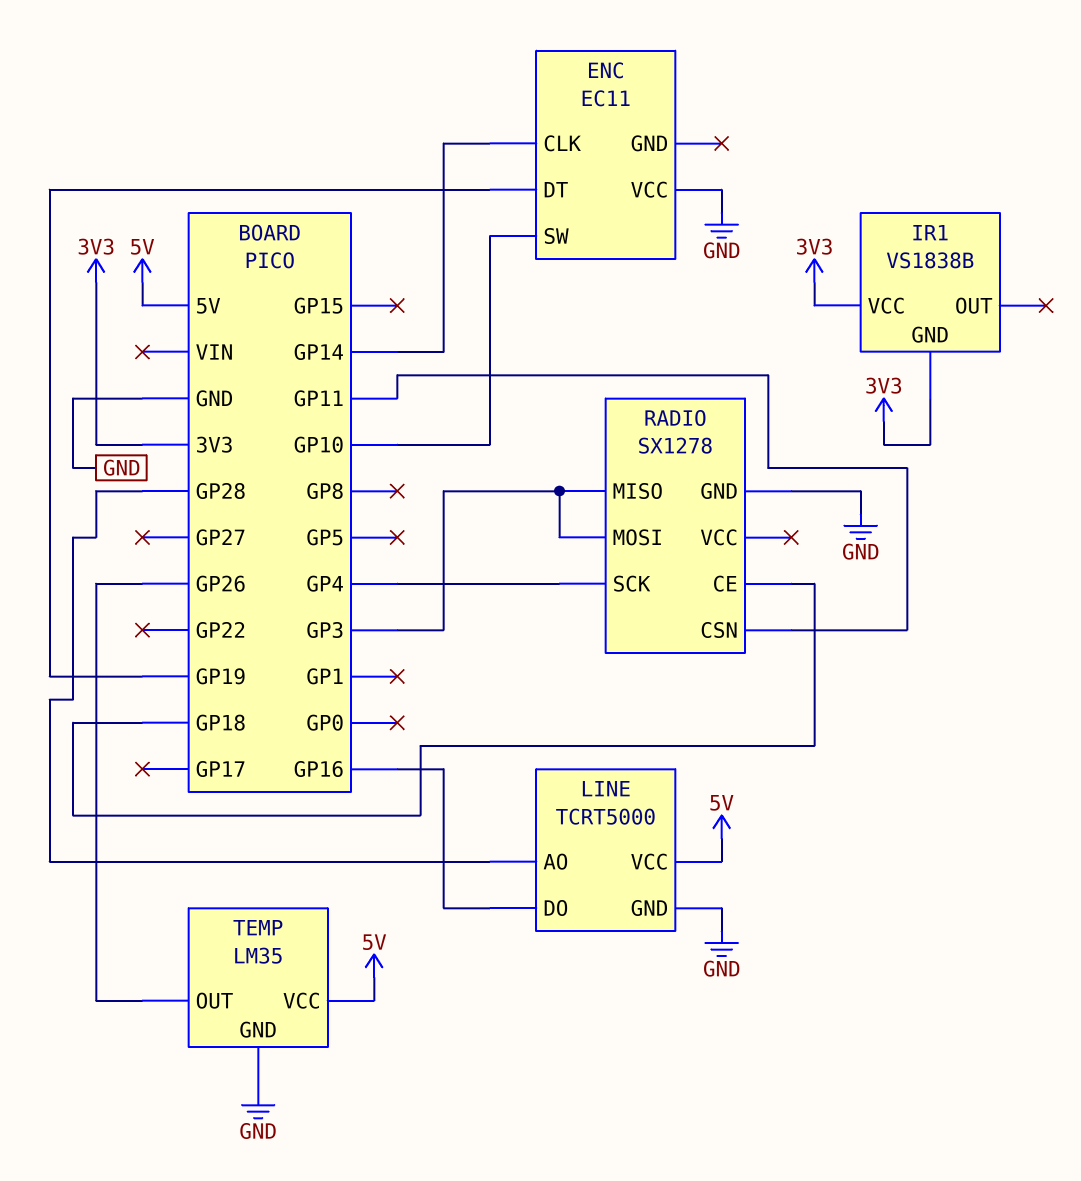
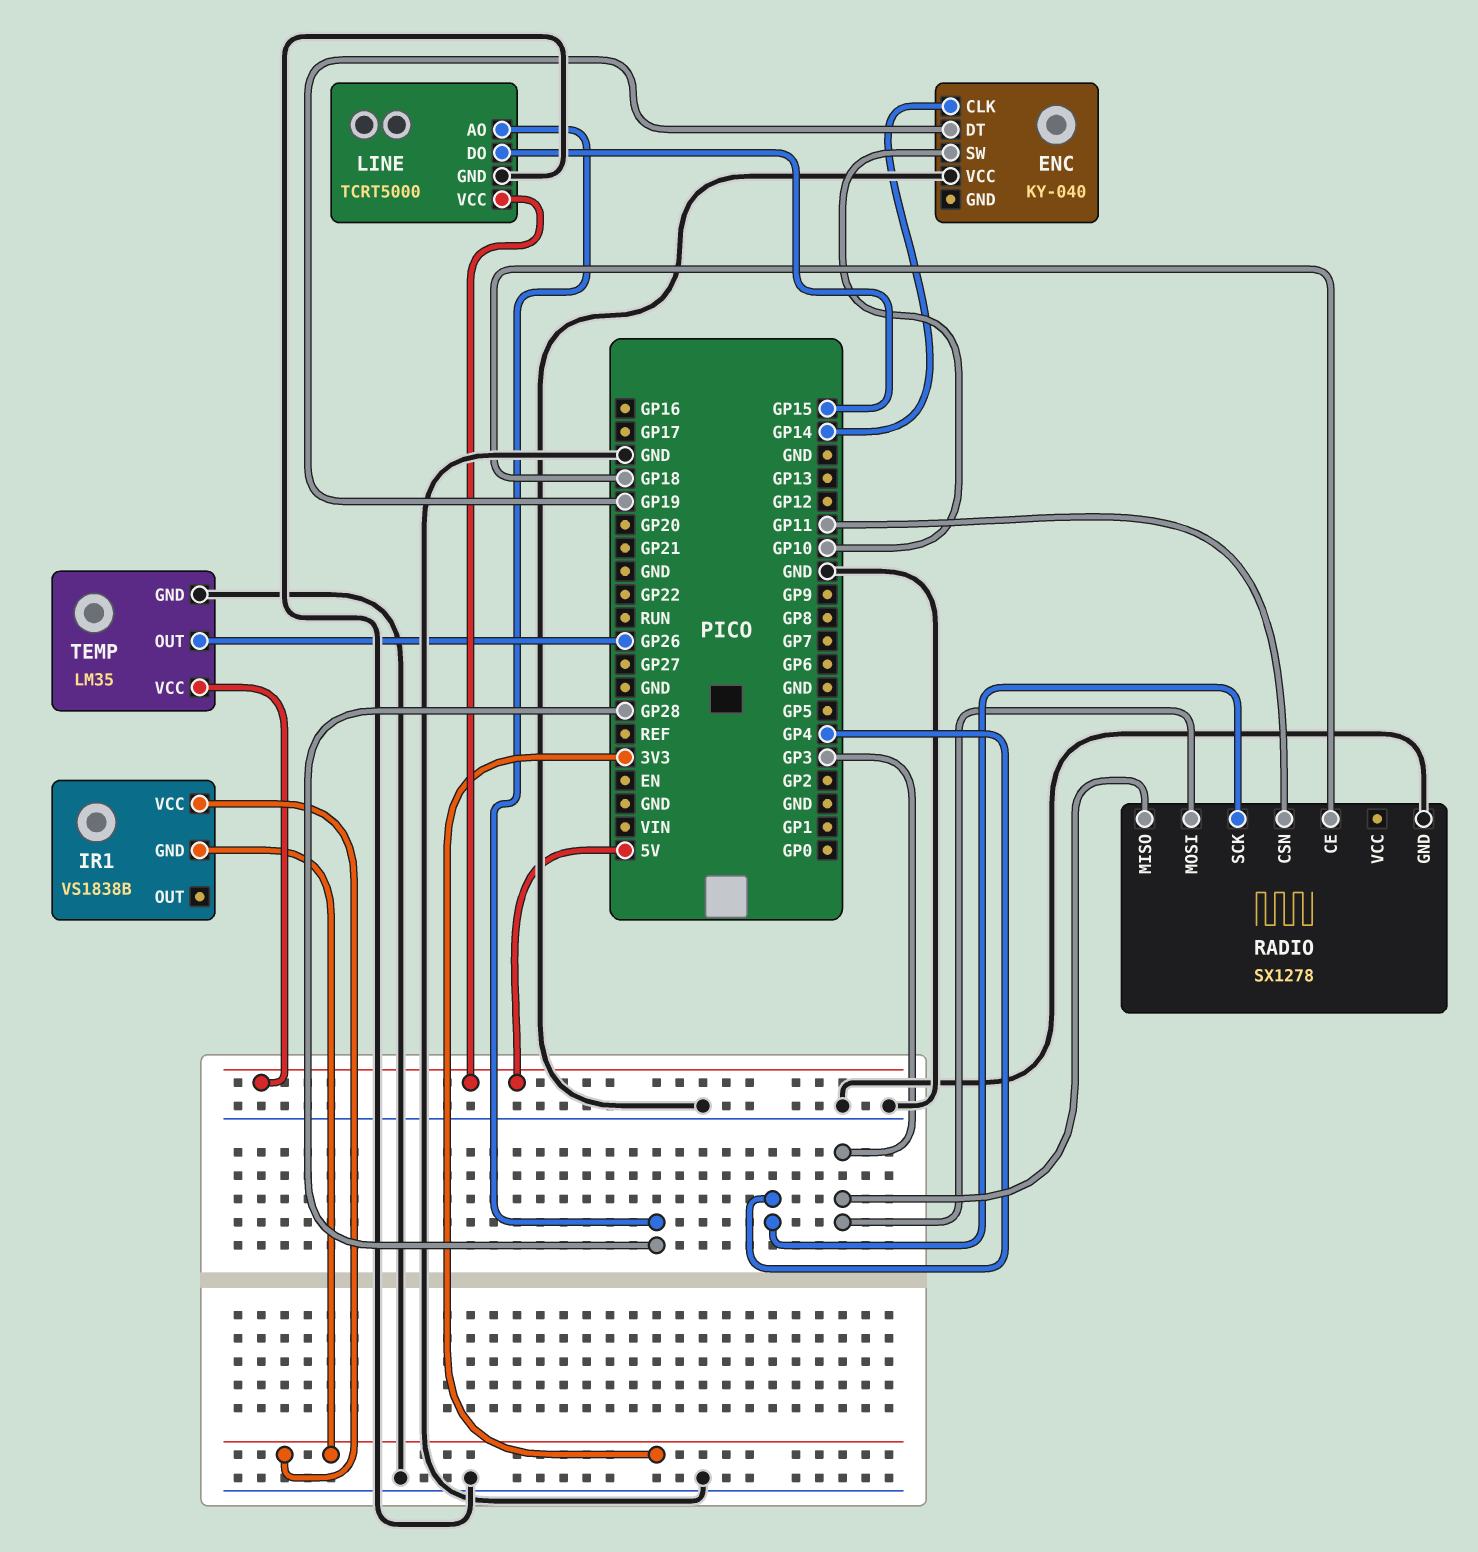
ENC: EC11 -> KY-040
LINE pin DO: GP16 -> GP15

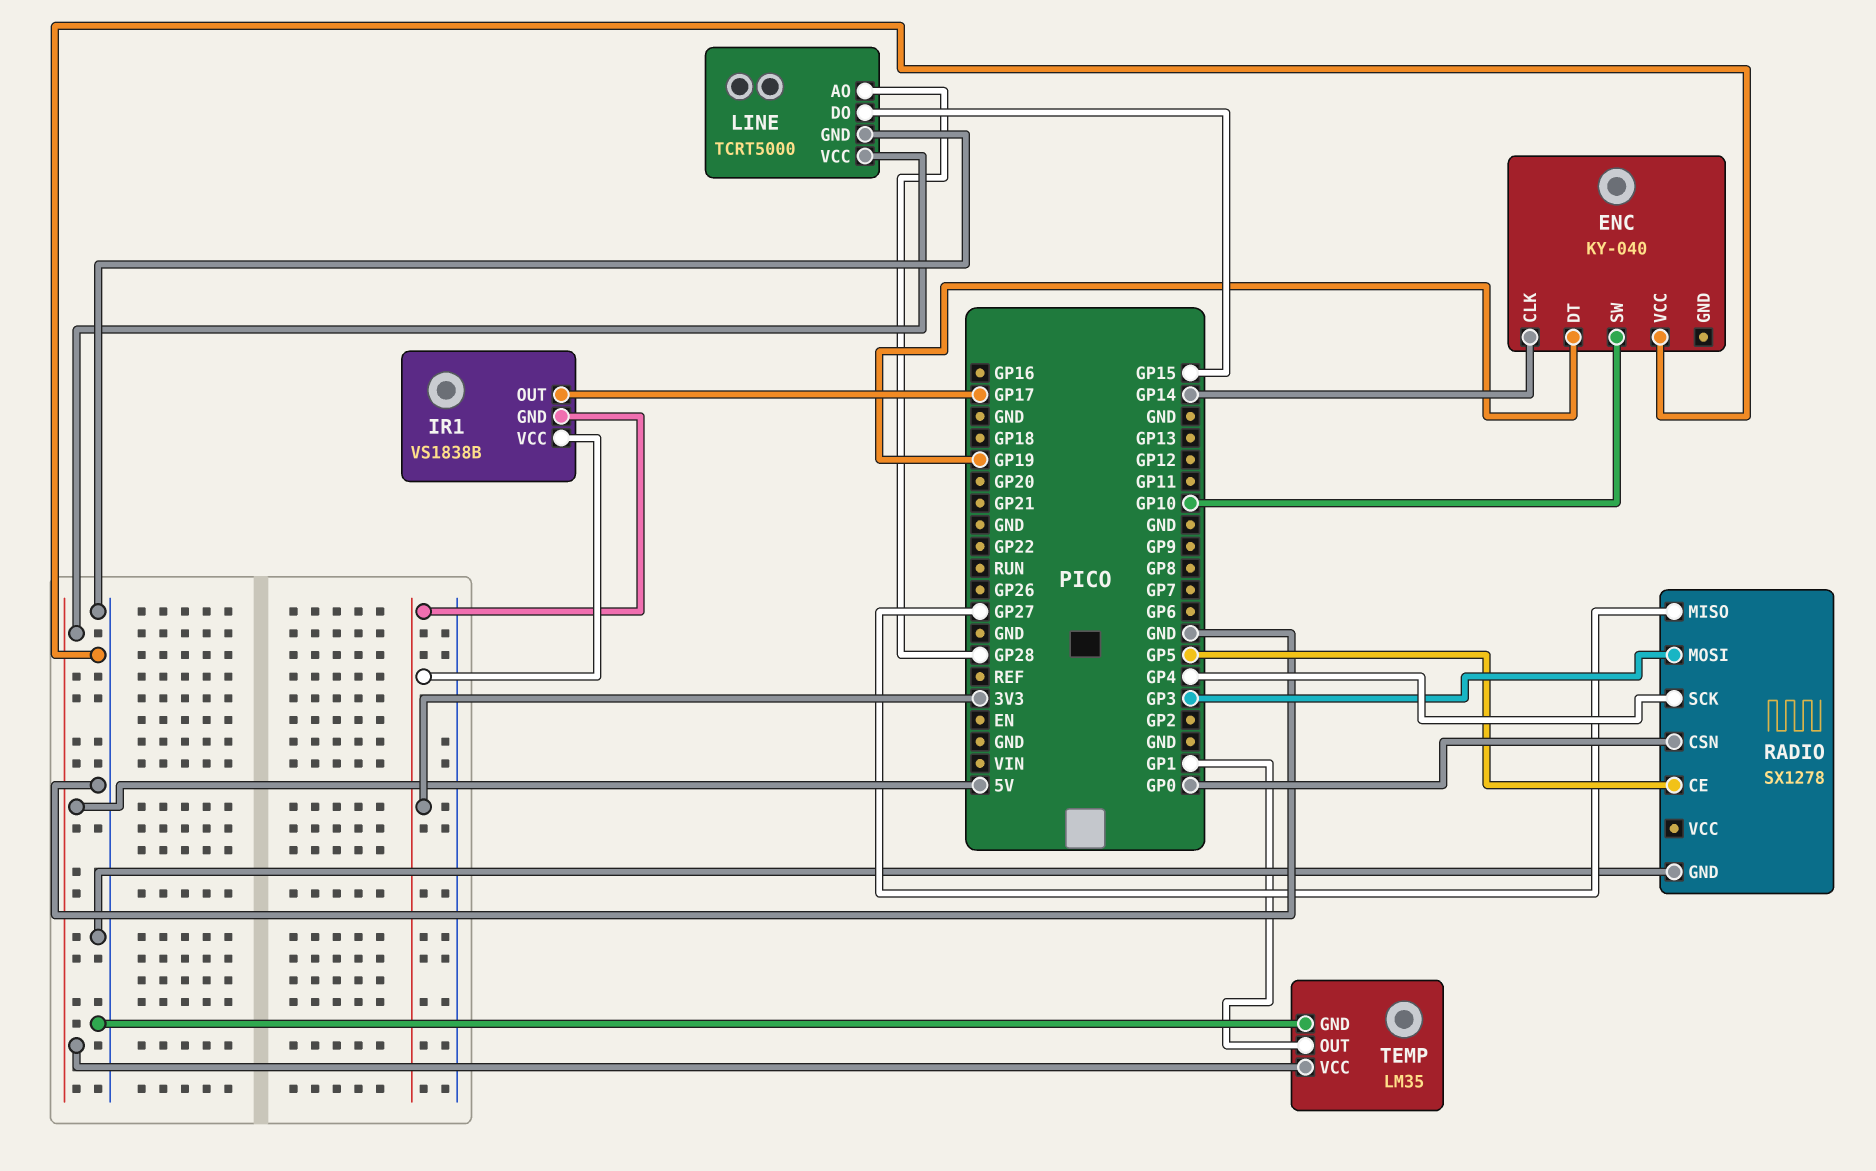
IR1 pin OUT: none -> GP17
RADIO pin CE: GP18 -> GP5
RADIO pin CSN: GP11 -> GP0
RADIO pin MISO: GP3 -> GP27
TEMP pin OUT: GP26 -> GP1

